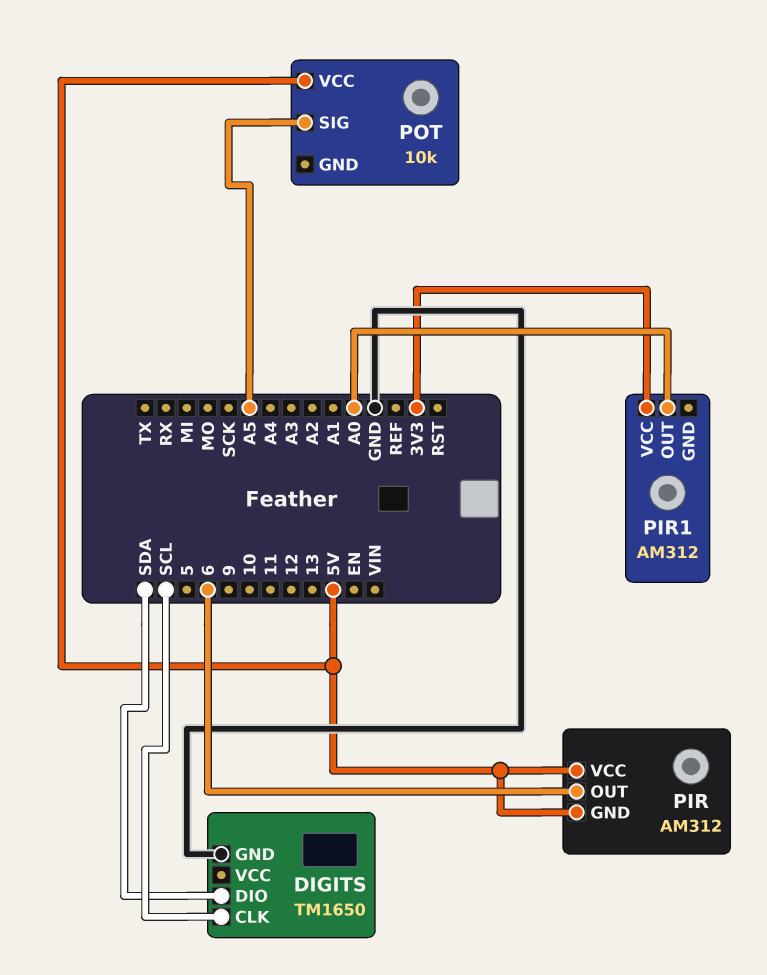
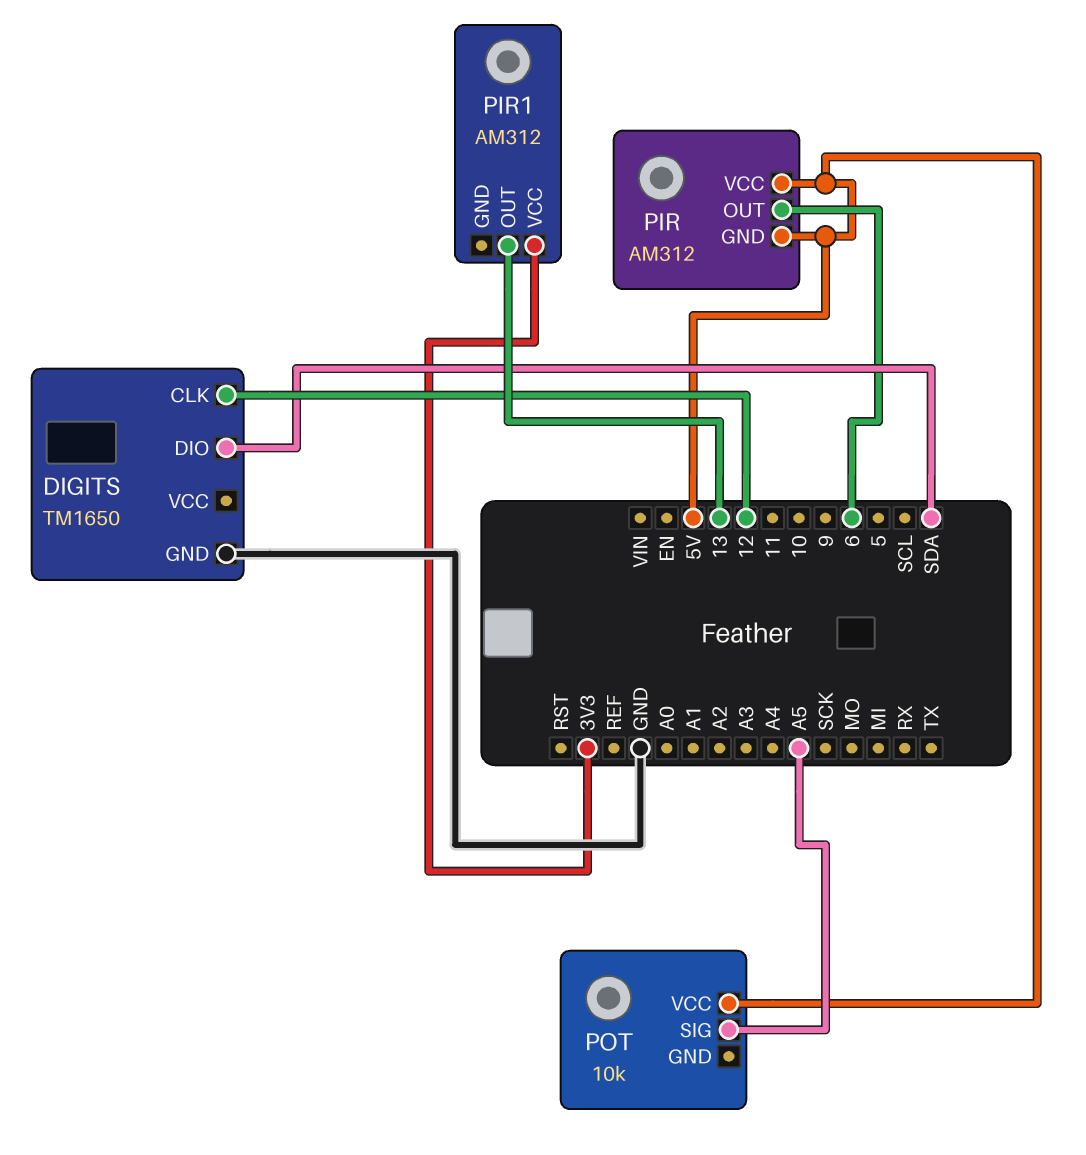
DIGITS pin CLK: SCL -> 12
PIR1 pin OUT: A0 -> 13

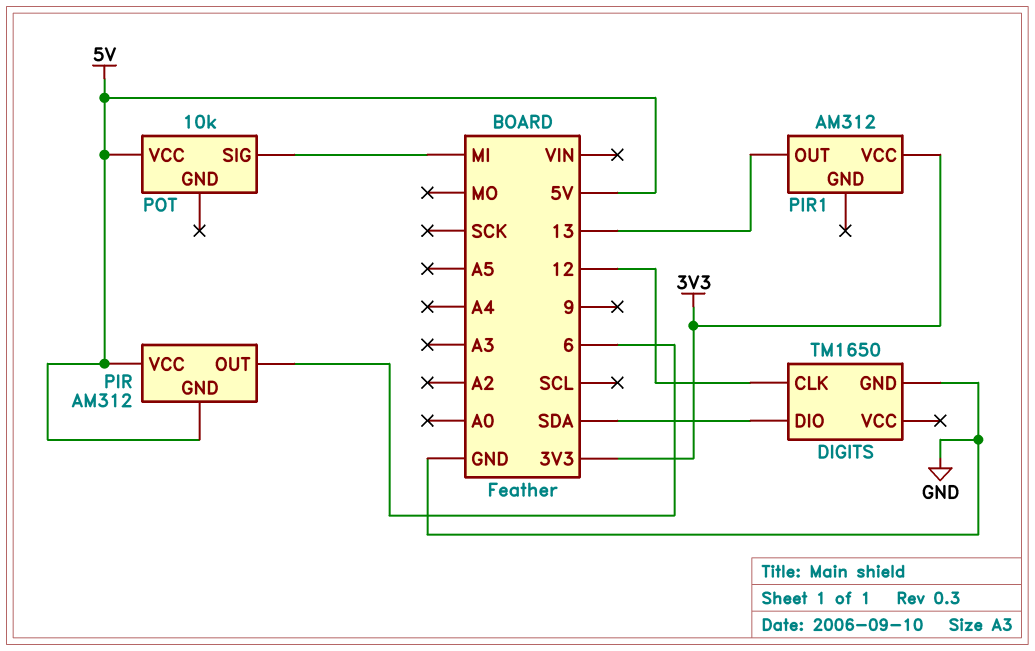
POT pin SIG: A5 -> MI

